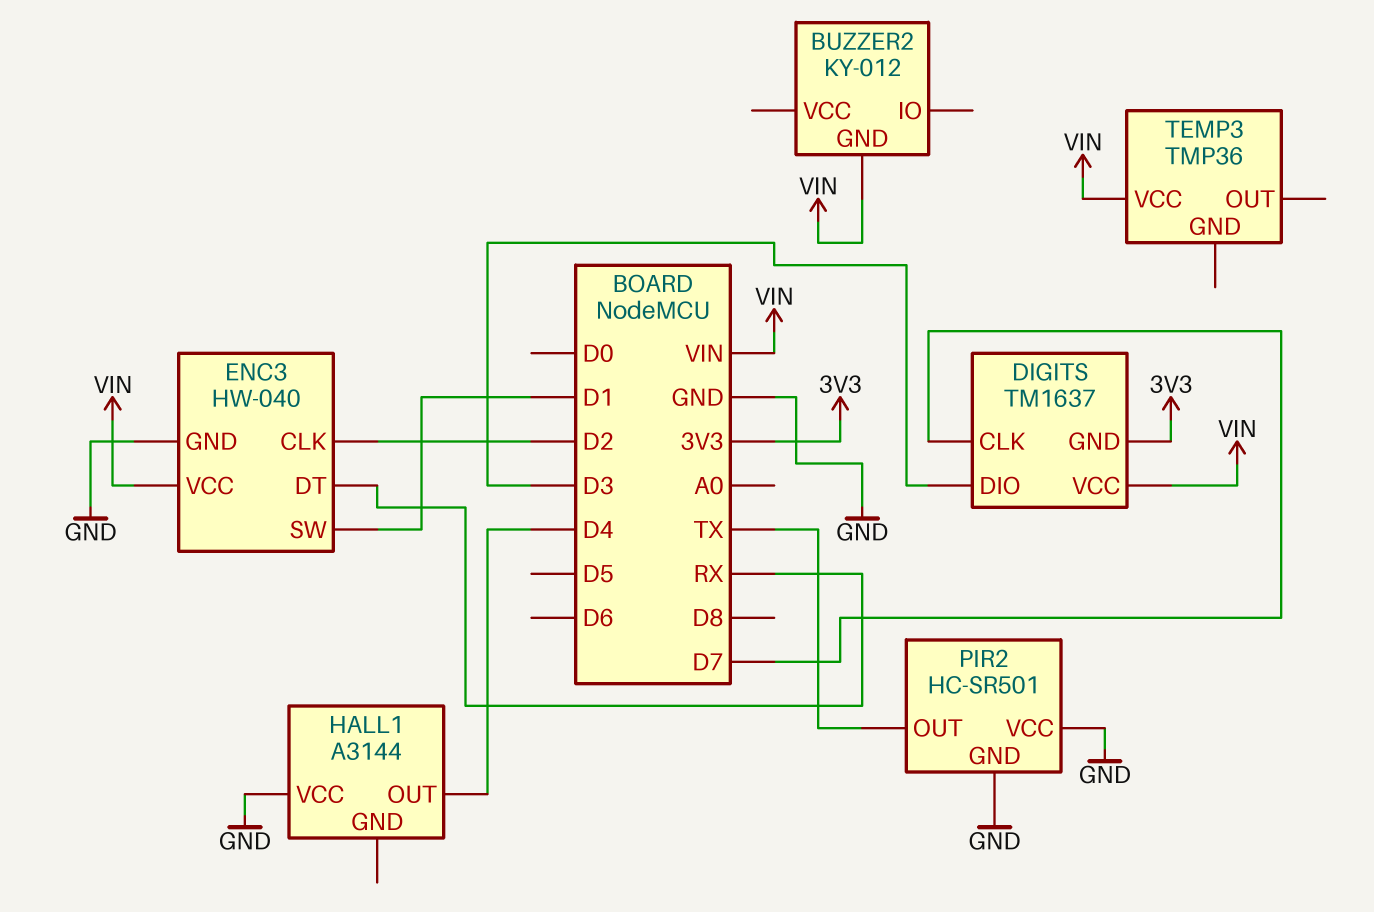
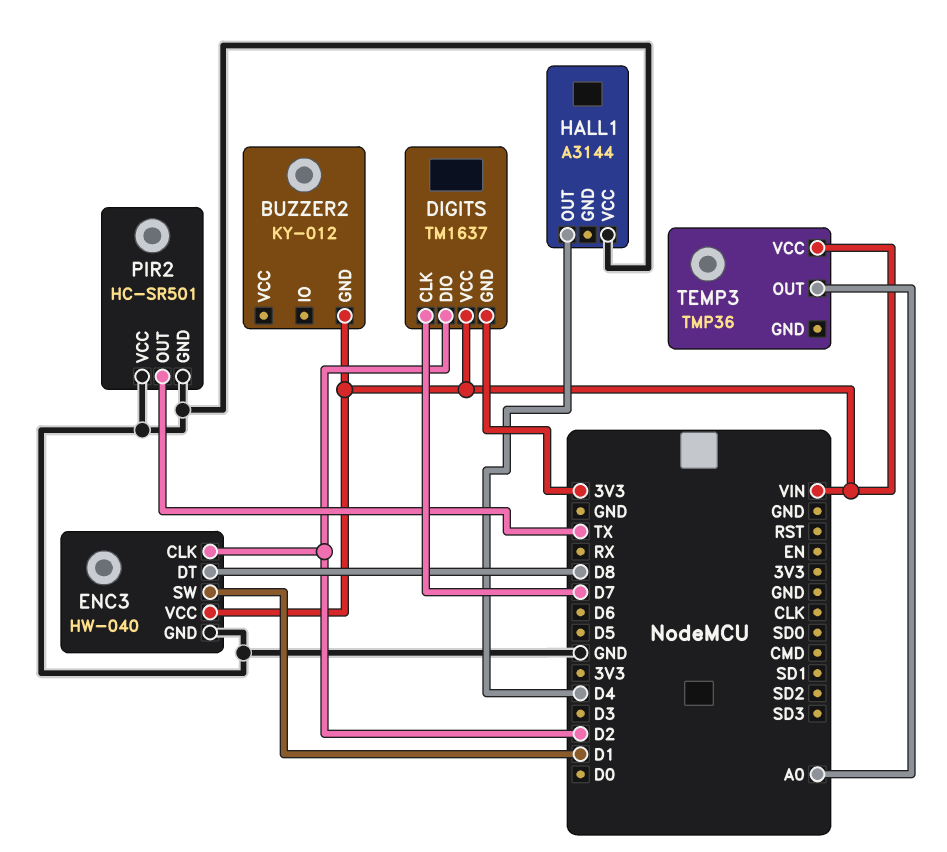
DIGITS pin DIO: D3 -> D2
ENC3 pin DT: RX -> D8
TEMP3 pin OUT: none -> A0

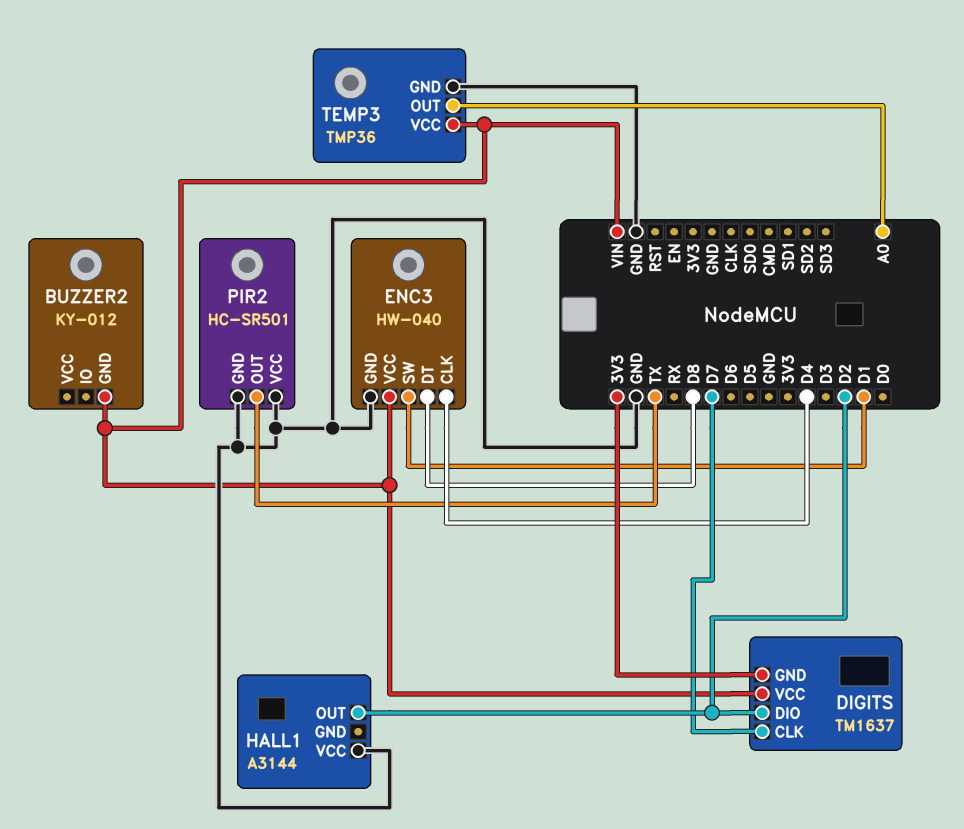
ENC3 pin CLK: D2 -> D4
HALL1 pin OUT: D4 -> D2
TEMP3 pin GND: none -> GND

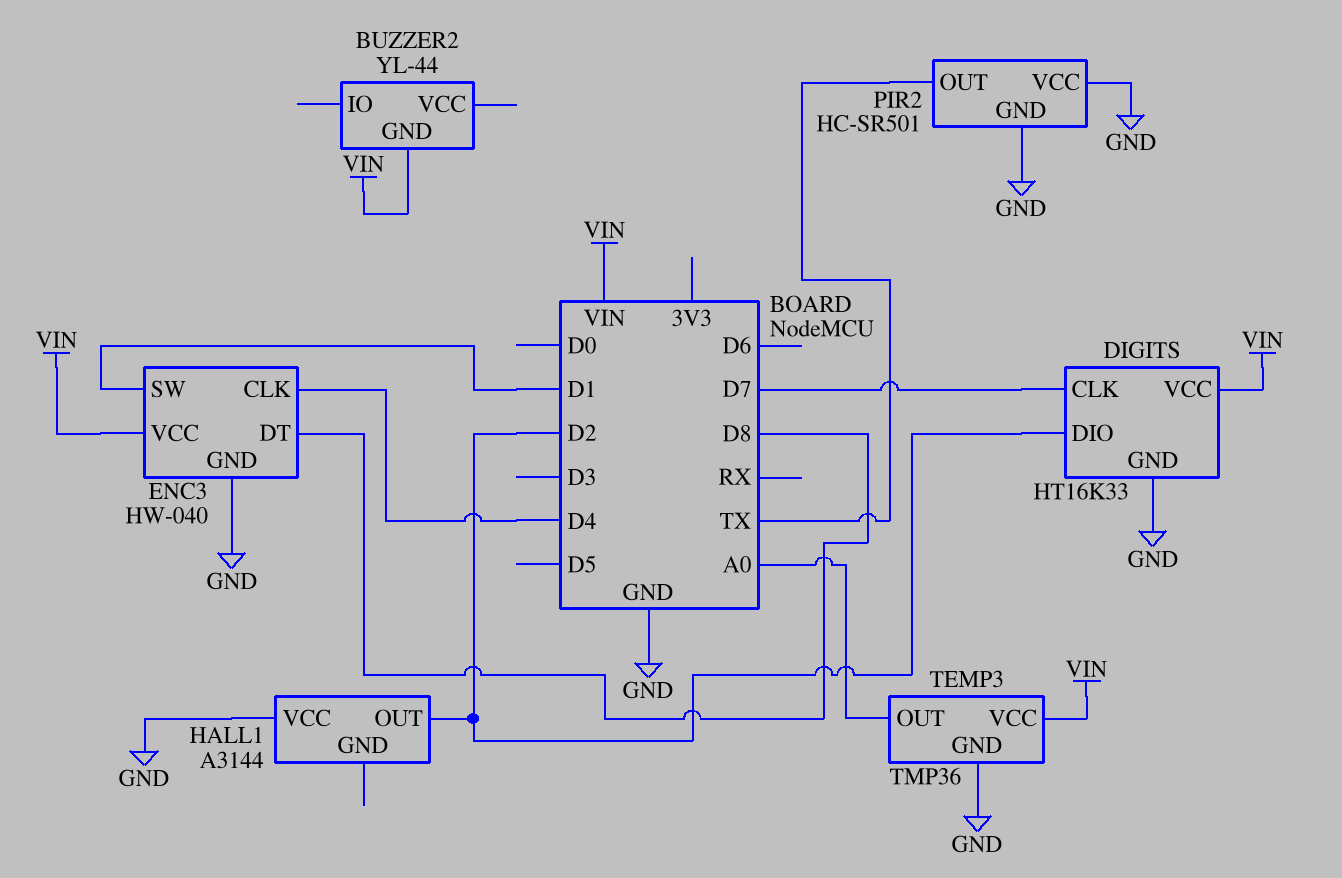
BUZZER2: KY-012 -> YL-44
DIGITS: TM1637 -> HT16K33
DIGITS pin GND: 3V3 -> GND

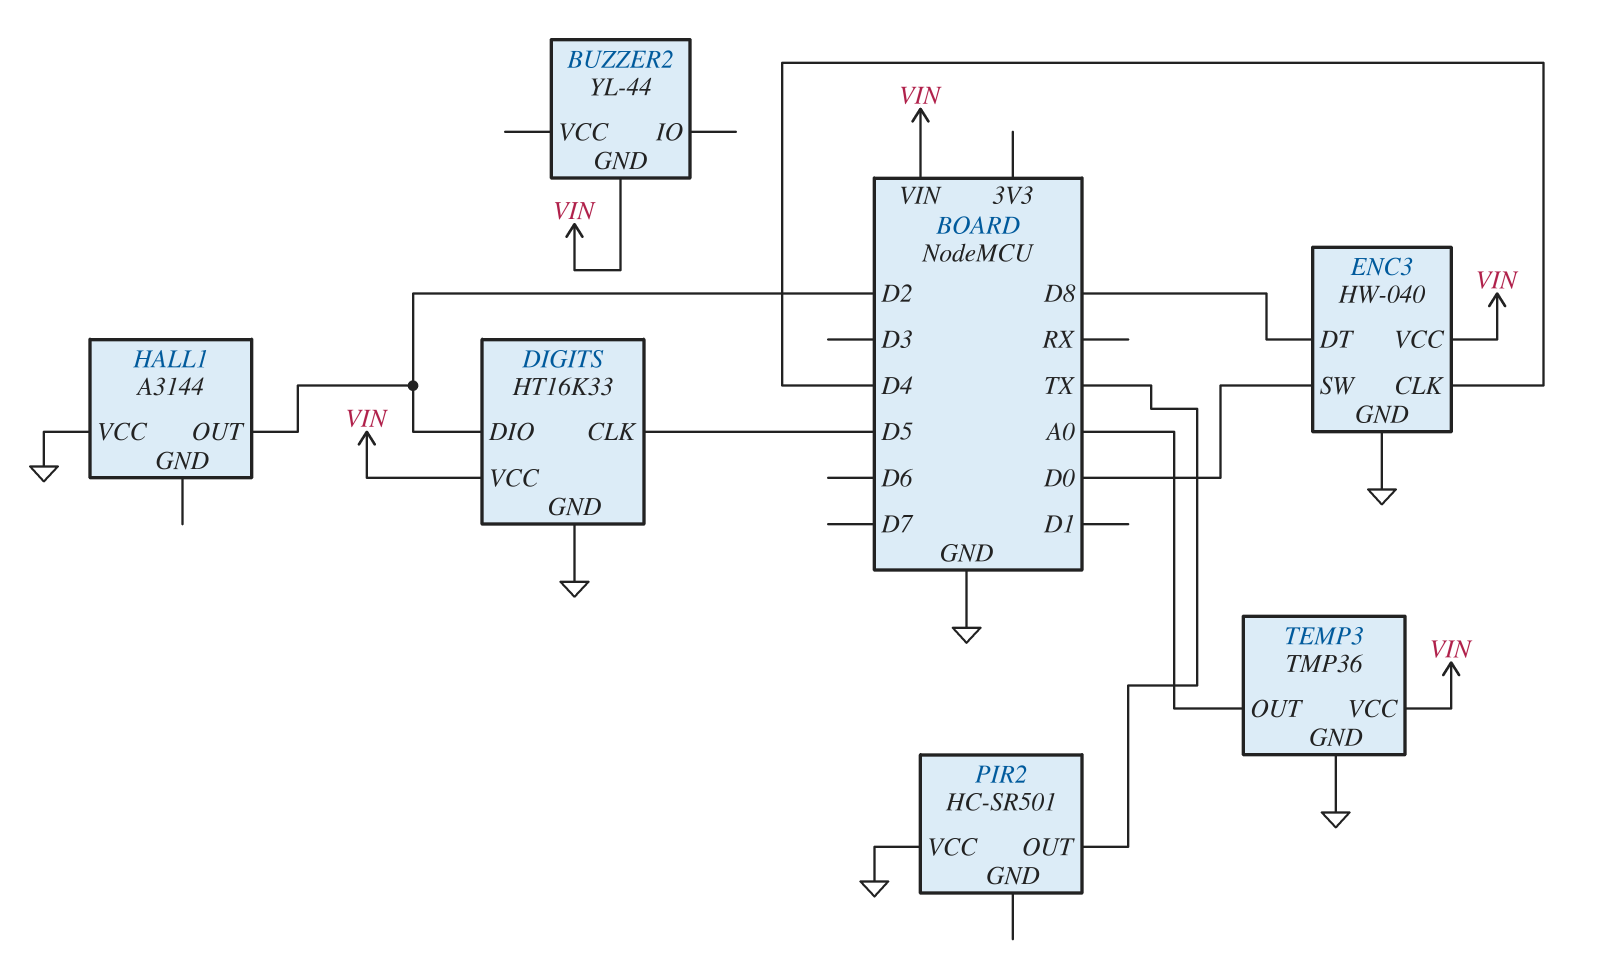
DIGITS pin CLK: D7 -> D5
ENC3 pin SW: D1 -> D0
PIR2 pin GND: GND -> none

